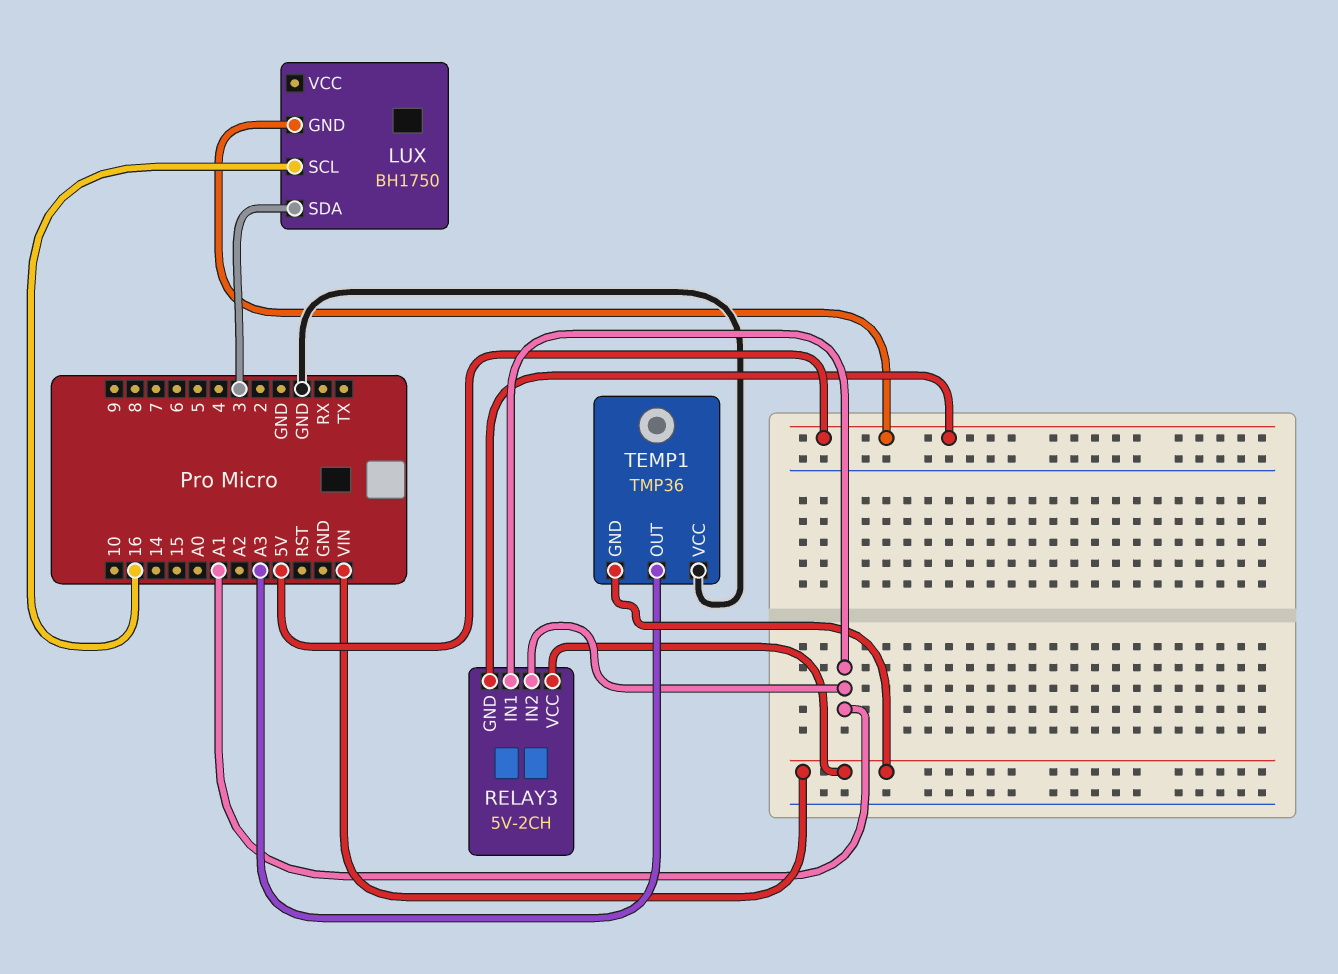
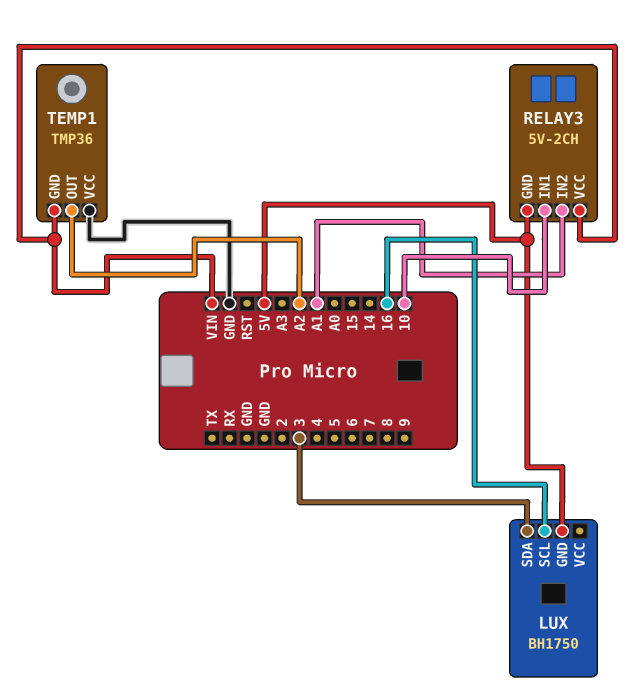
RELAY3 pin IN1: A1 -> 10
TEMP1 pin OUT: A3 -> A2

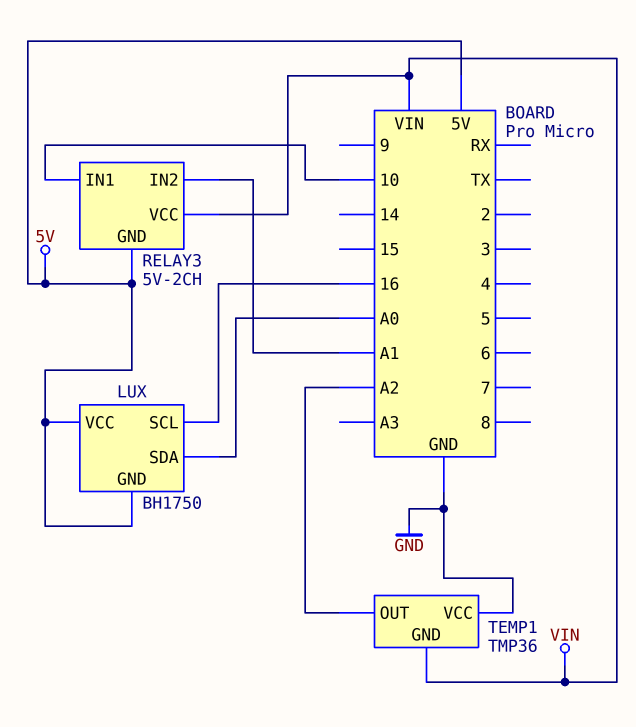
LUX pin SDA: 3 -> A0
LUX pin VCC: none -> 5V

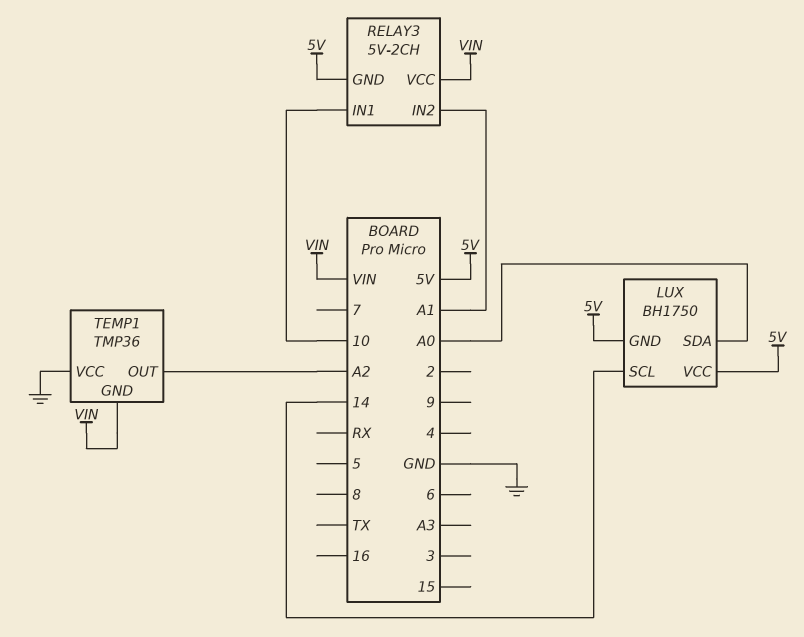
LUX pin SCL: 16 -> 14

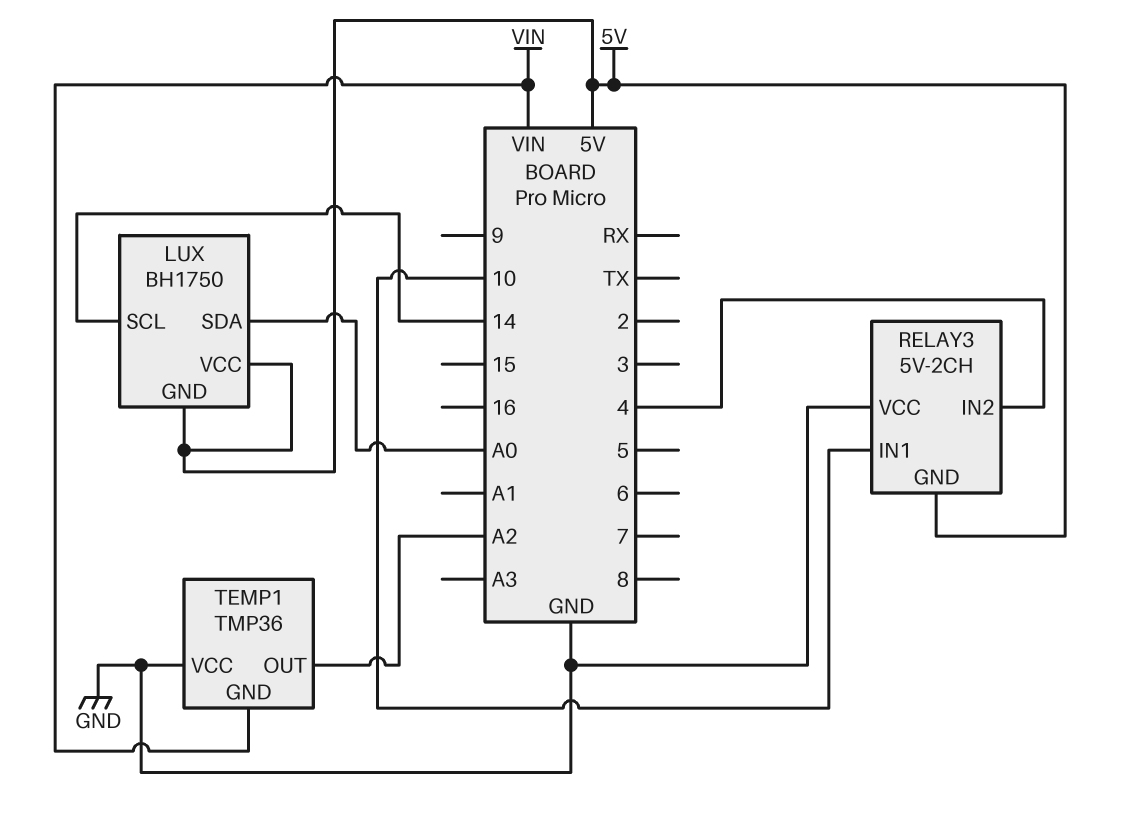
RELAY3 pin IN2: A1 -> 4
RELAY3 pin VCC: VIN -> GND

